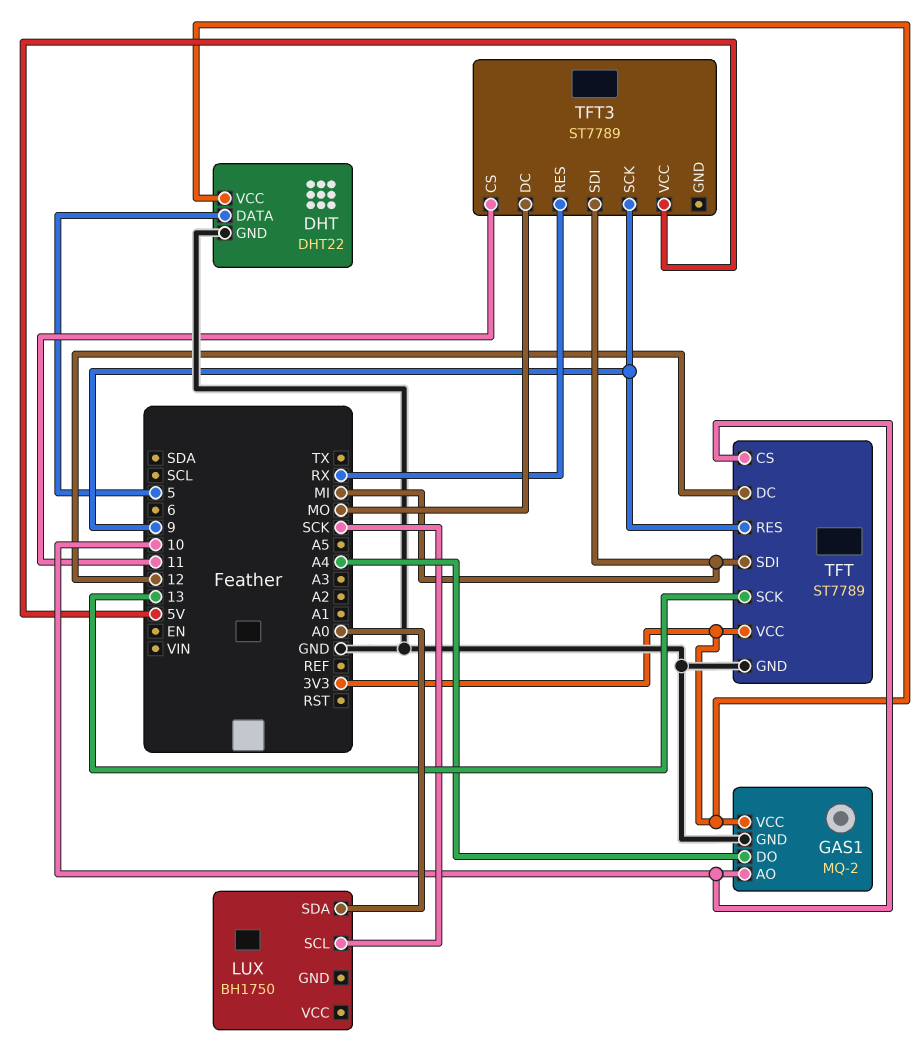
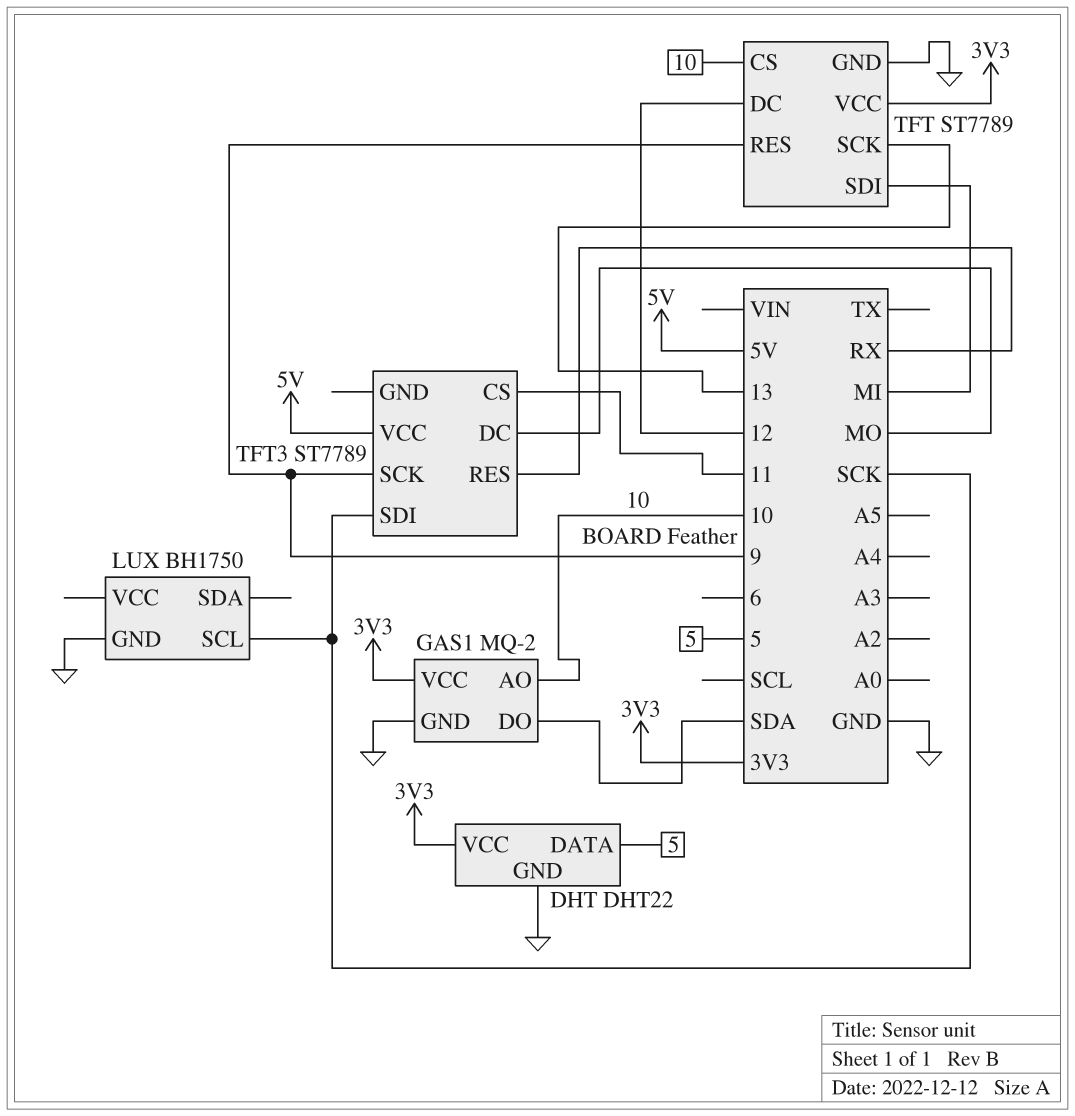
GAS1 pin DO: A4 -> SDA
LUX pin GND: none -> GND
LUX pin SDA: A0 -> none
TFT3 pin SDI: MI -> SCK

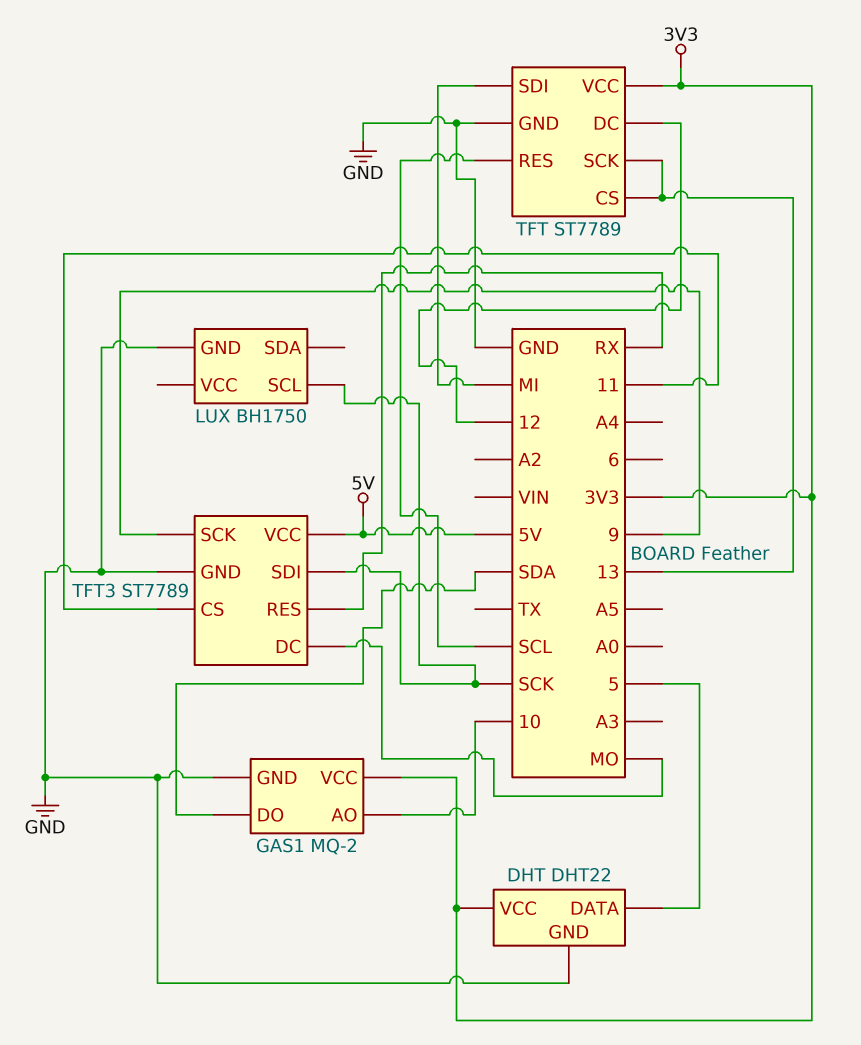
TFT pin CS: 10 -> 13
TFT pin RES: 9 -> SCL
TFT3 pin GND: none -> GND

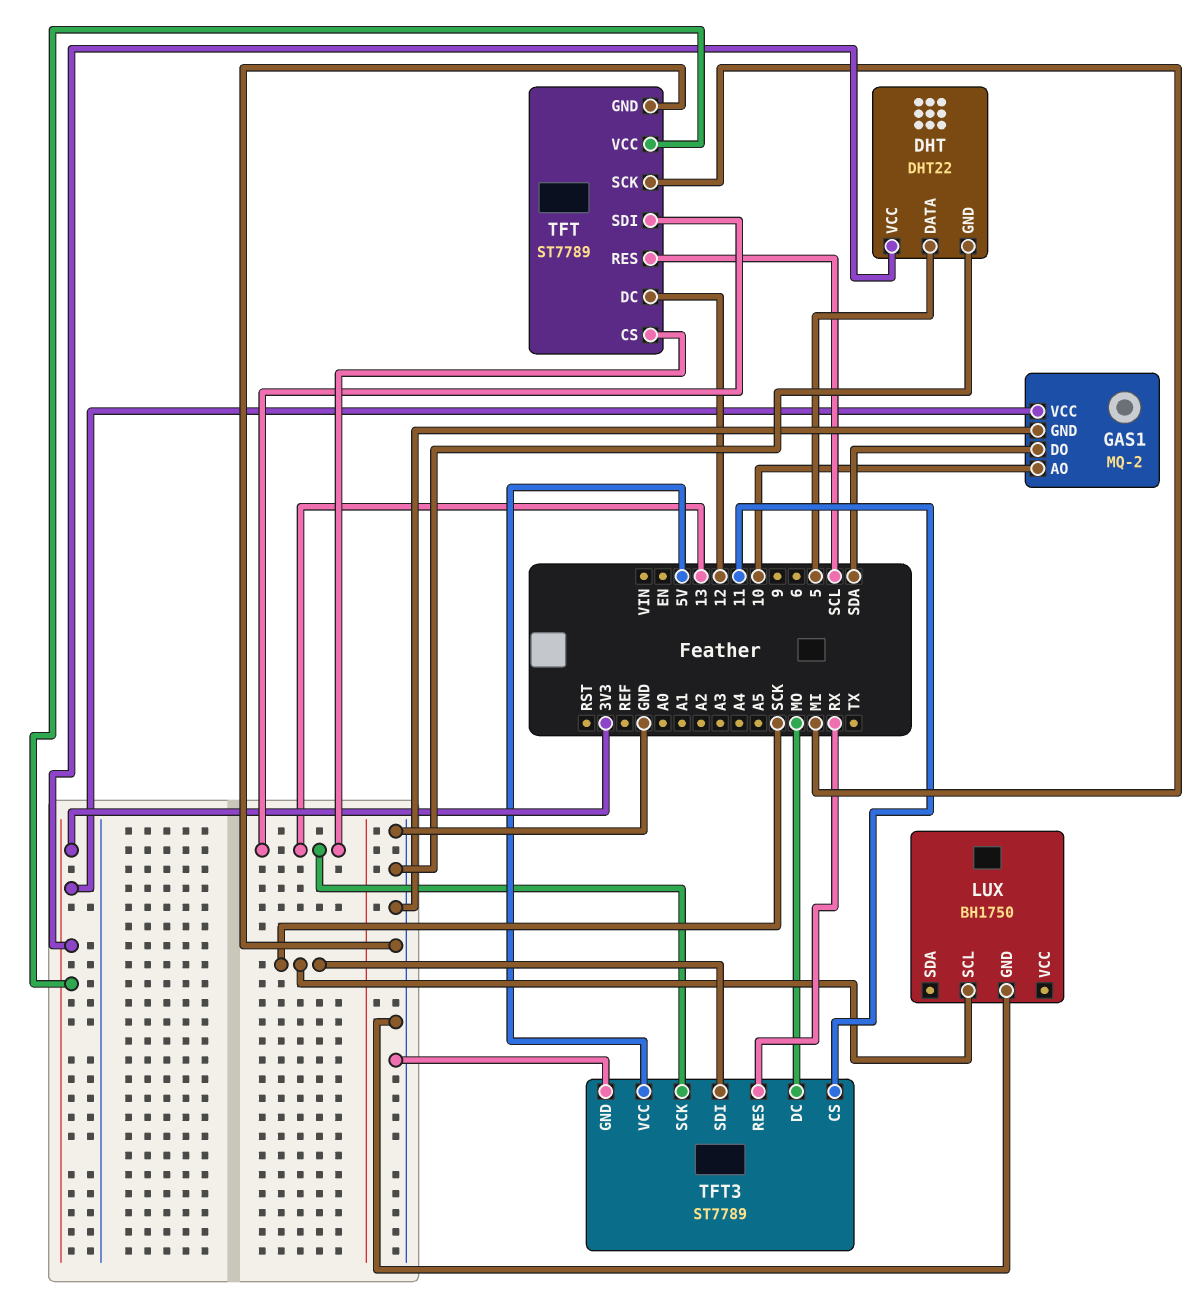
TFT pin SCK: 13 -> MI
TFT pin SDI: MI -> 13
TFT3 pin SCK: 9 -> 13

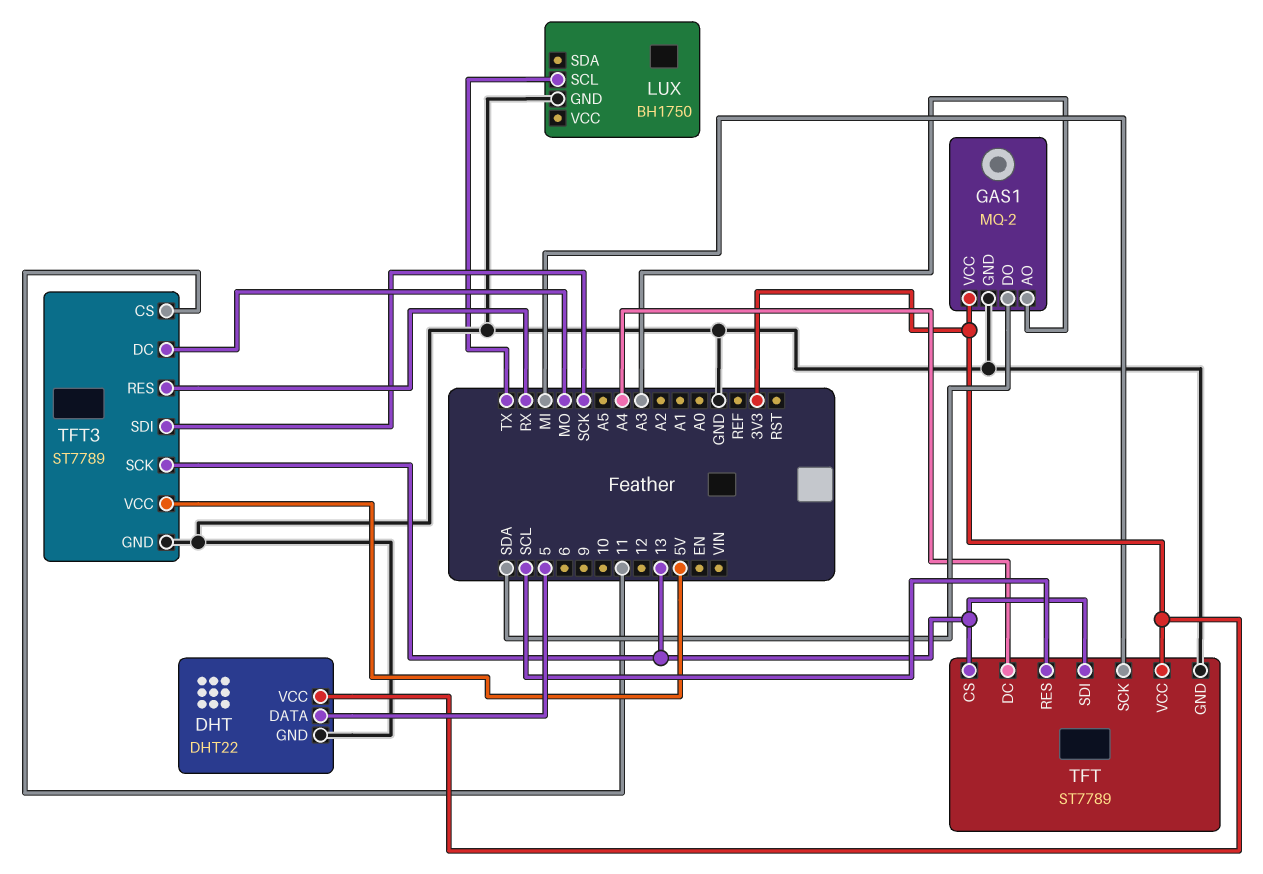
GAS1 pin AO: 10 -> A3
LUX pin SCL: SCK -> TX
TFT pin DC: 12 -> A4

